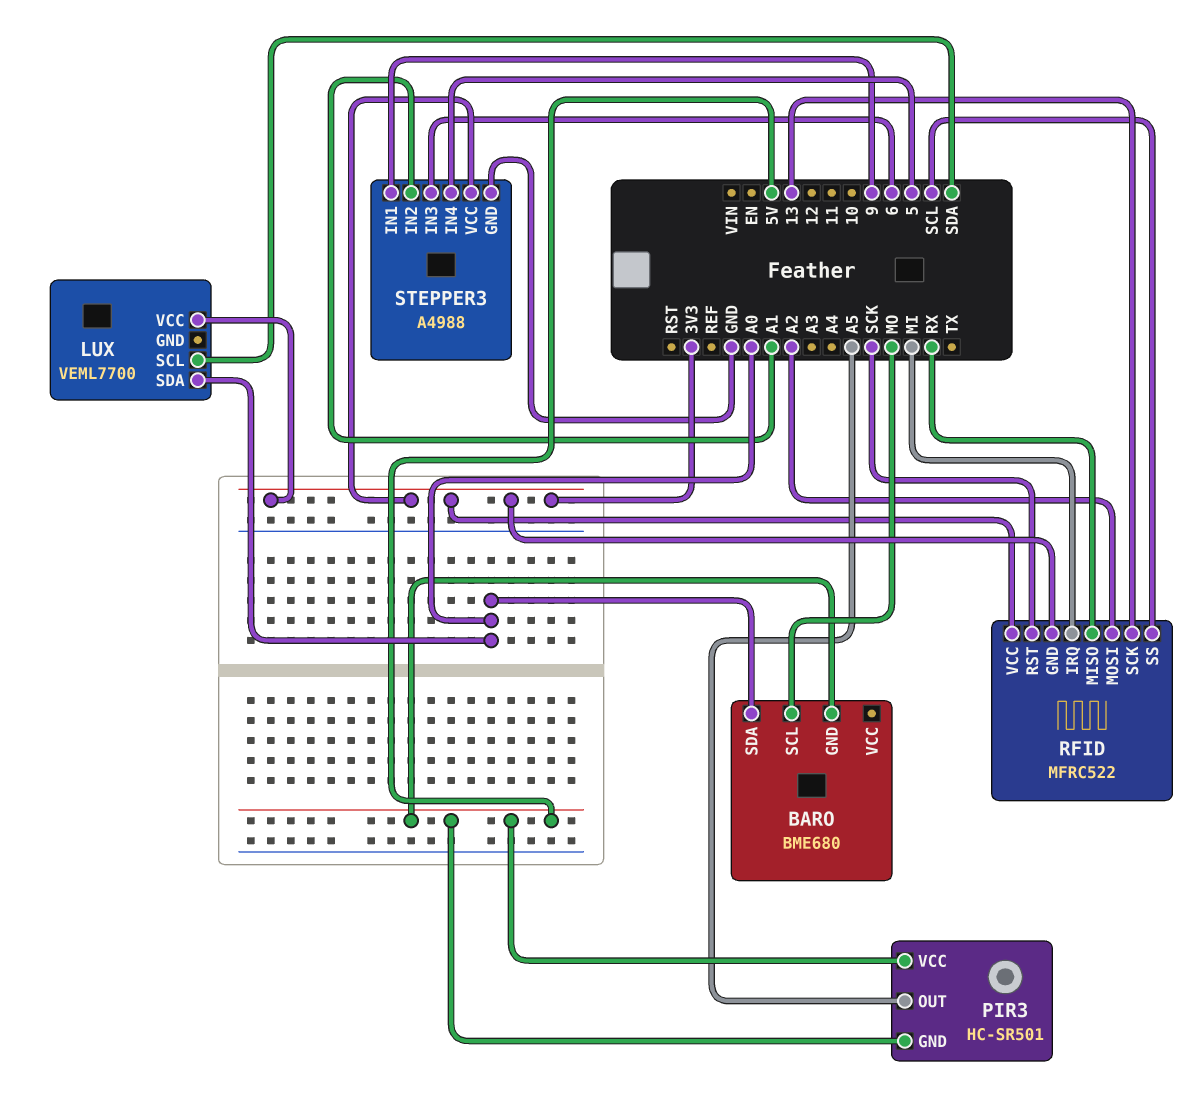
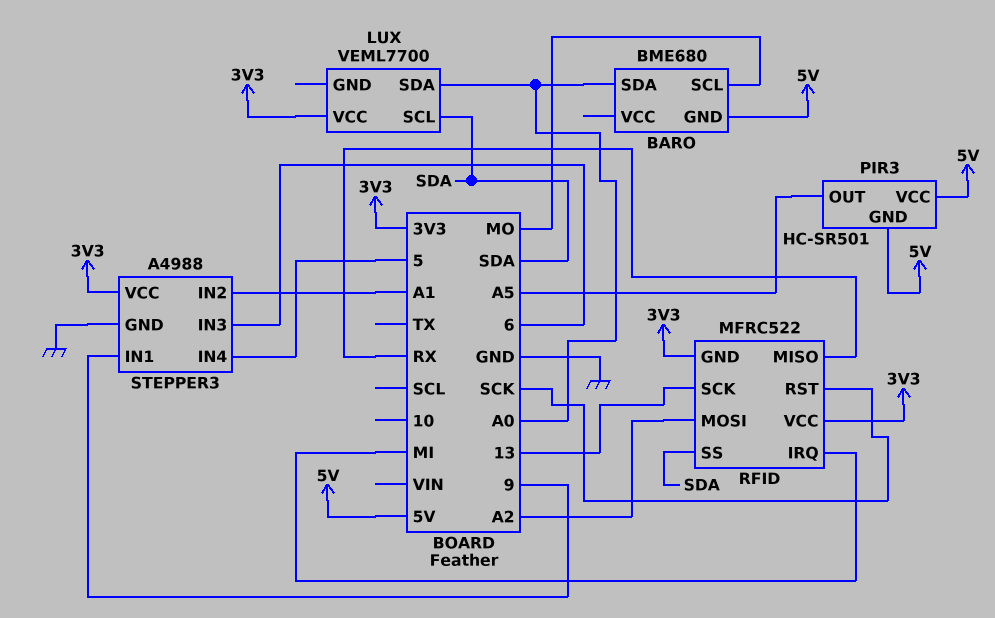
RFID pin SS: SCL -> SDA

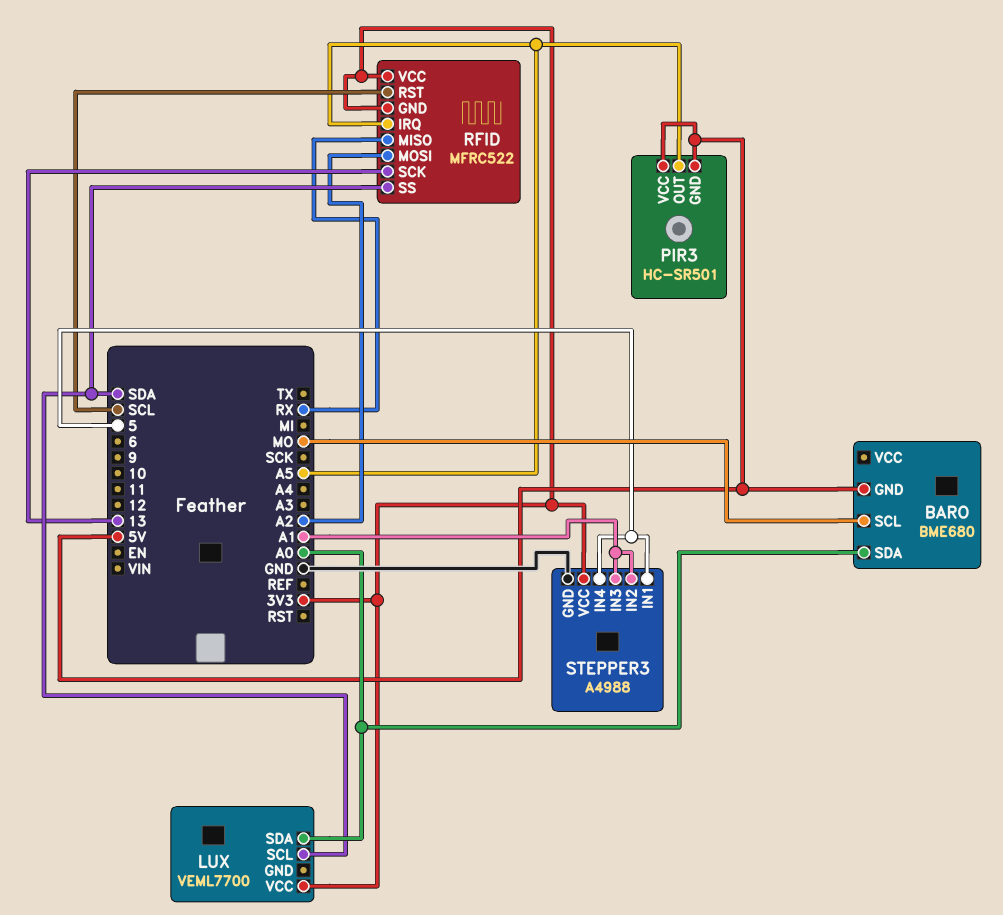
RFID pin IRQ: MI -> A5
RFID pin RST: SCK -> SCL
STEPPER3 pin IN1: 9 -> 5
STEPPER3 pin IN3: 6 -> A1

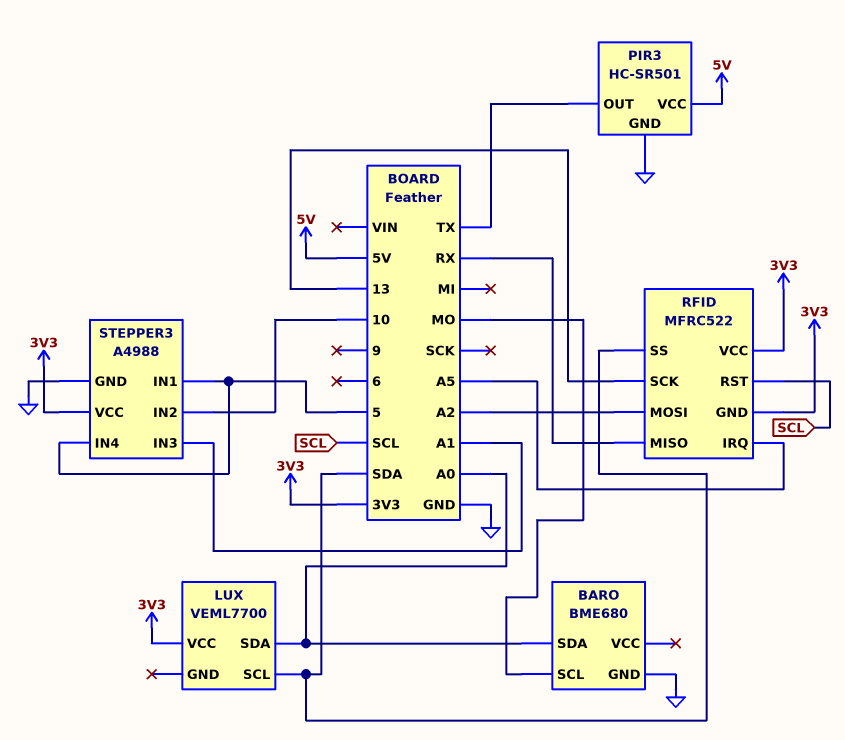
BARO pin GND: 5V -> GND
PIR3 pin GND: 5V -> GND
PIR3 pin OUT: A5 -> TX
STEPPER3 pin IN2: A1 -> 10

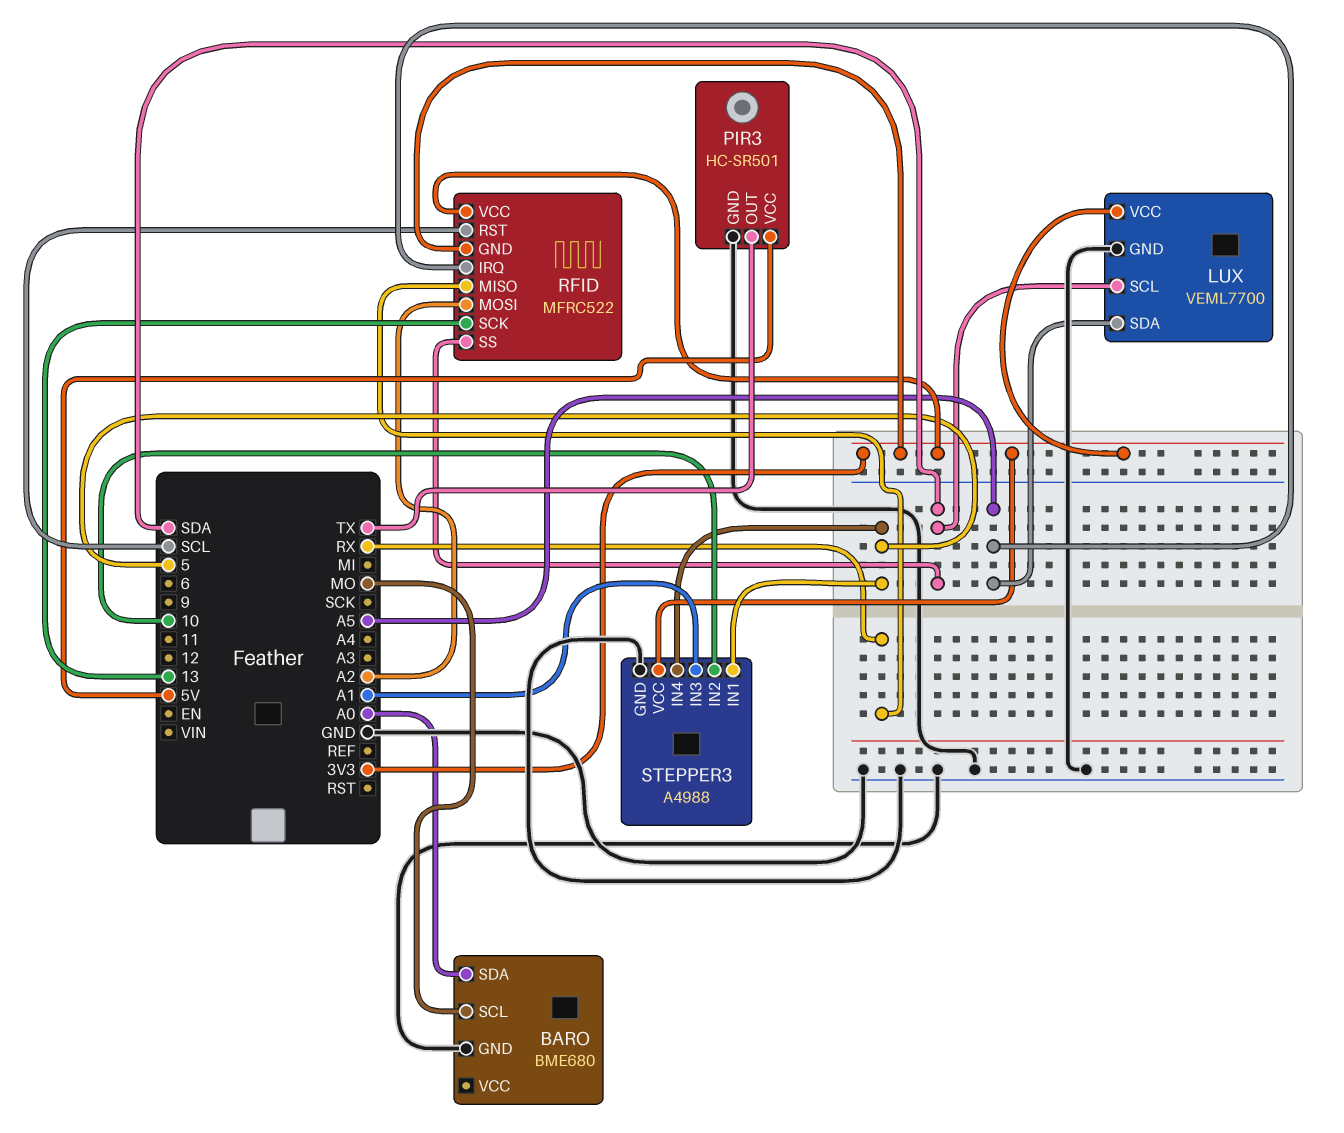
LUX pin GND: none -> GND
LUX pin SDA: A0 -> A5

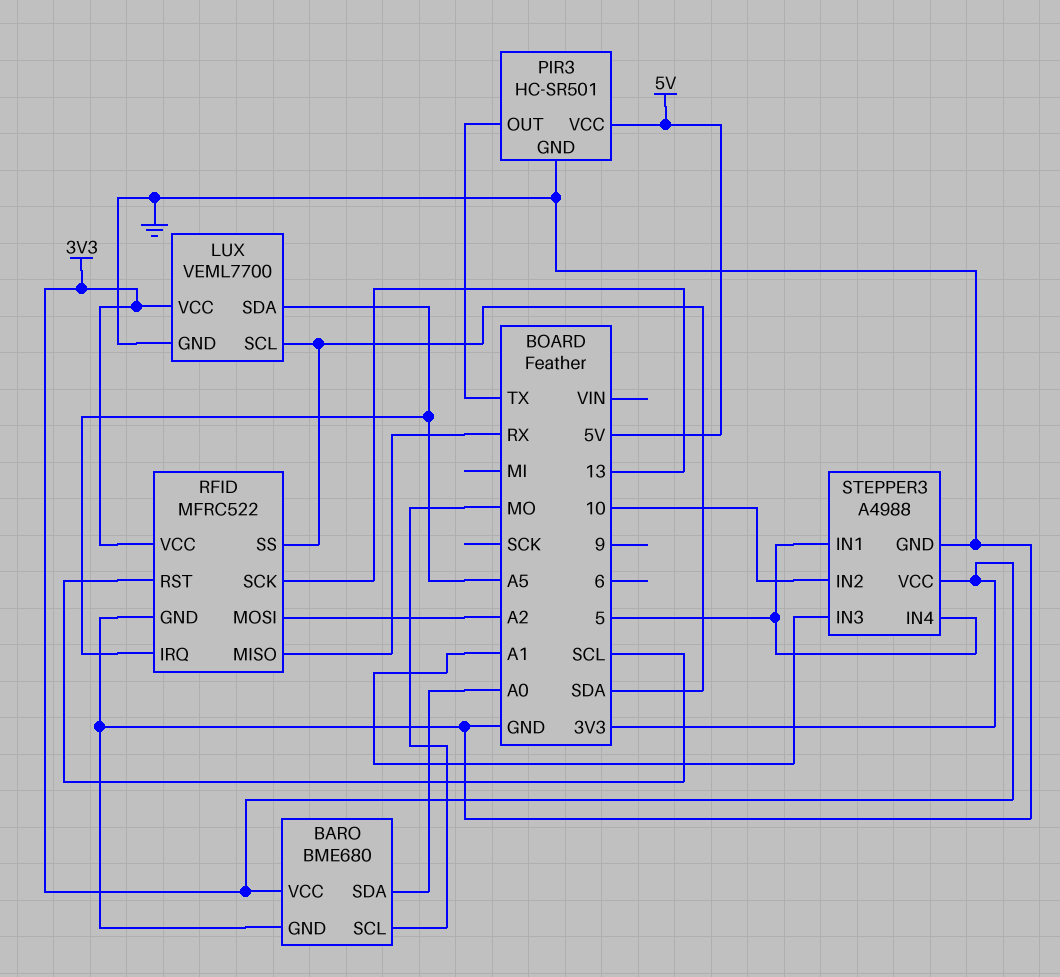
BARO pin VCC: none -> 3V3
RFID pin GND: 3V3 -> GND

